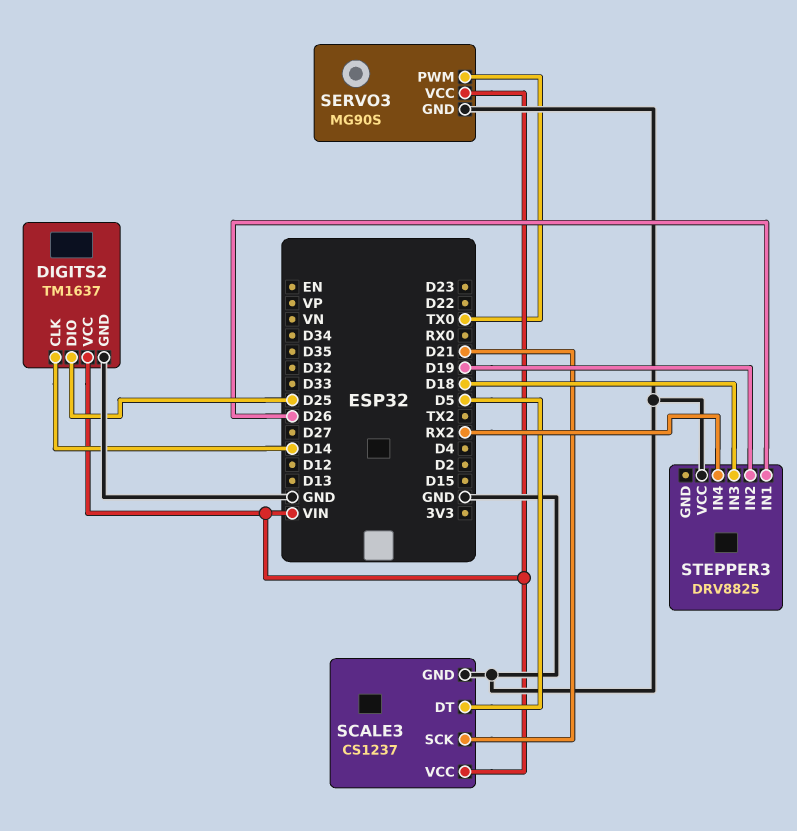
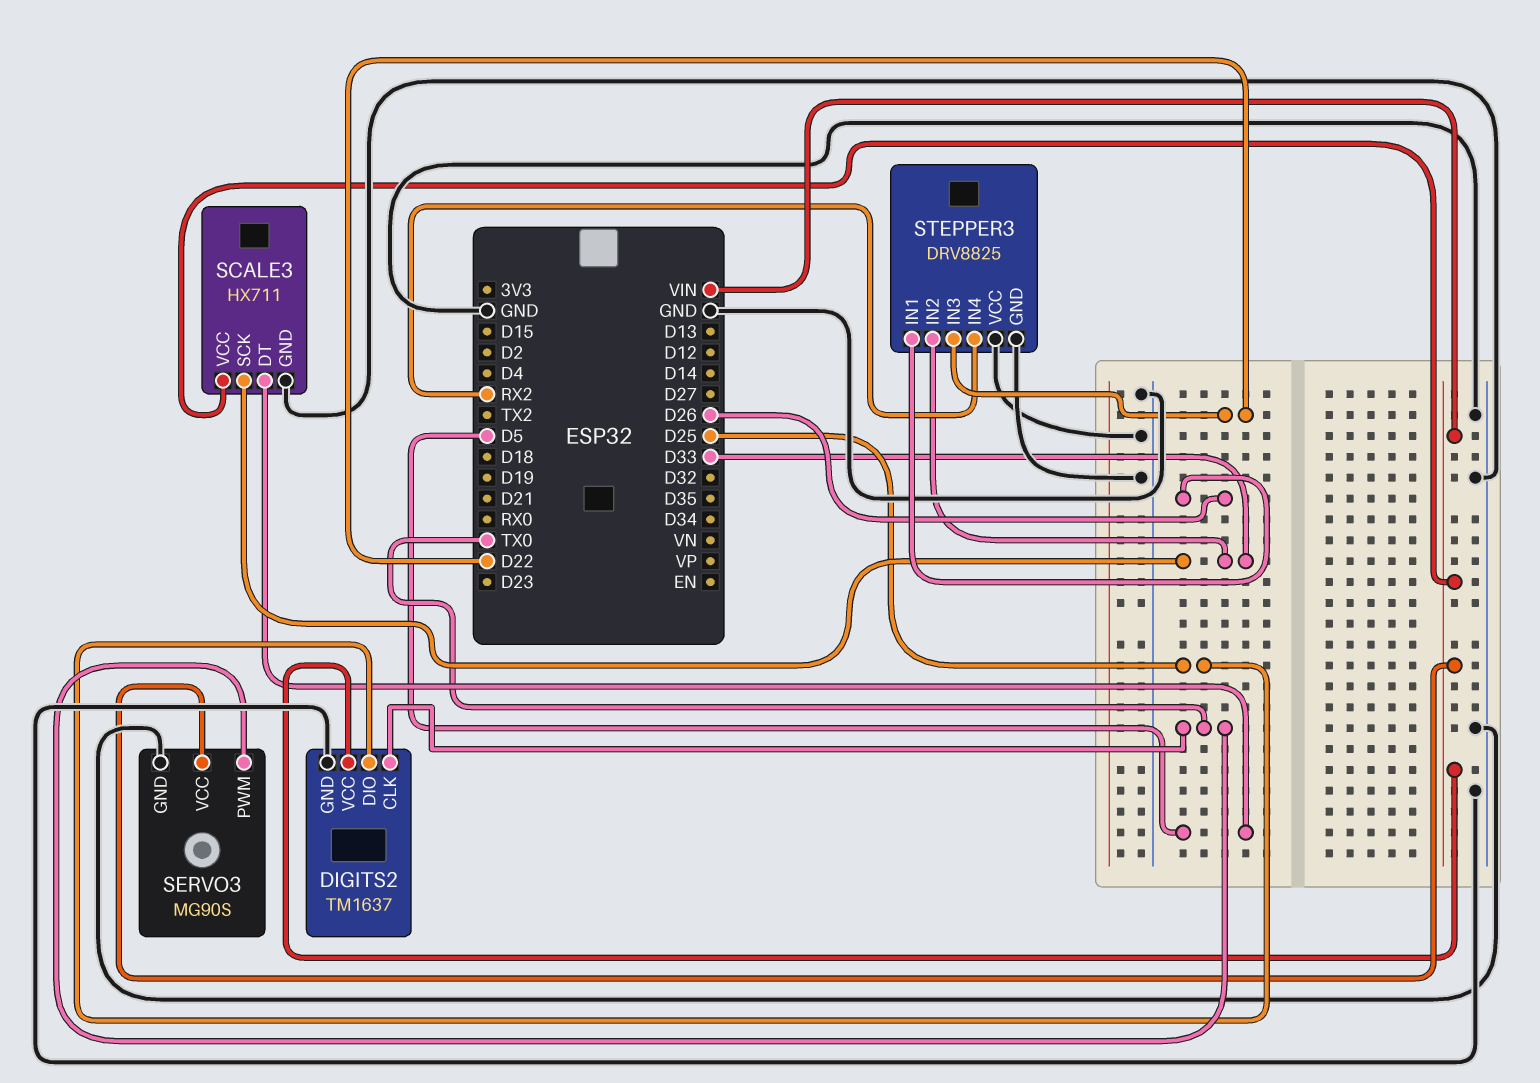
DIGITS2 pin CLK: D14 -> TX0
SCALE3: CS1237 -> HX711
SCALE3 pin SCK: D21 -> D33
STEPPER3 pin GND: none -> GND
STEPPER3 pin IN2: D19 -> D33
STEPPER3 pin IN3: D18 -> D22

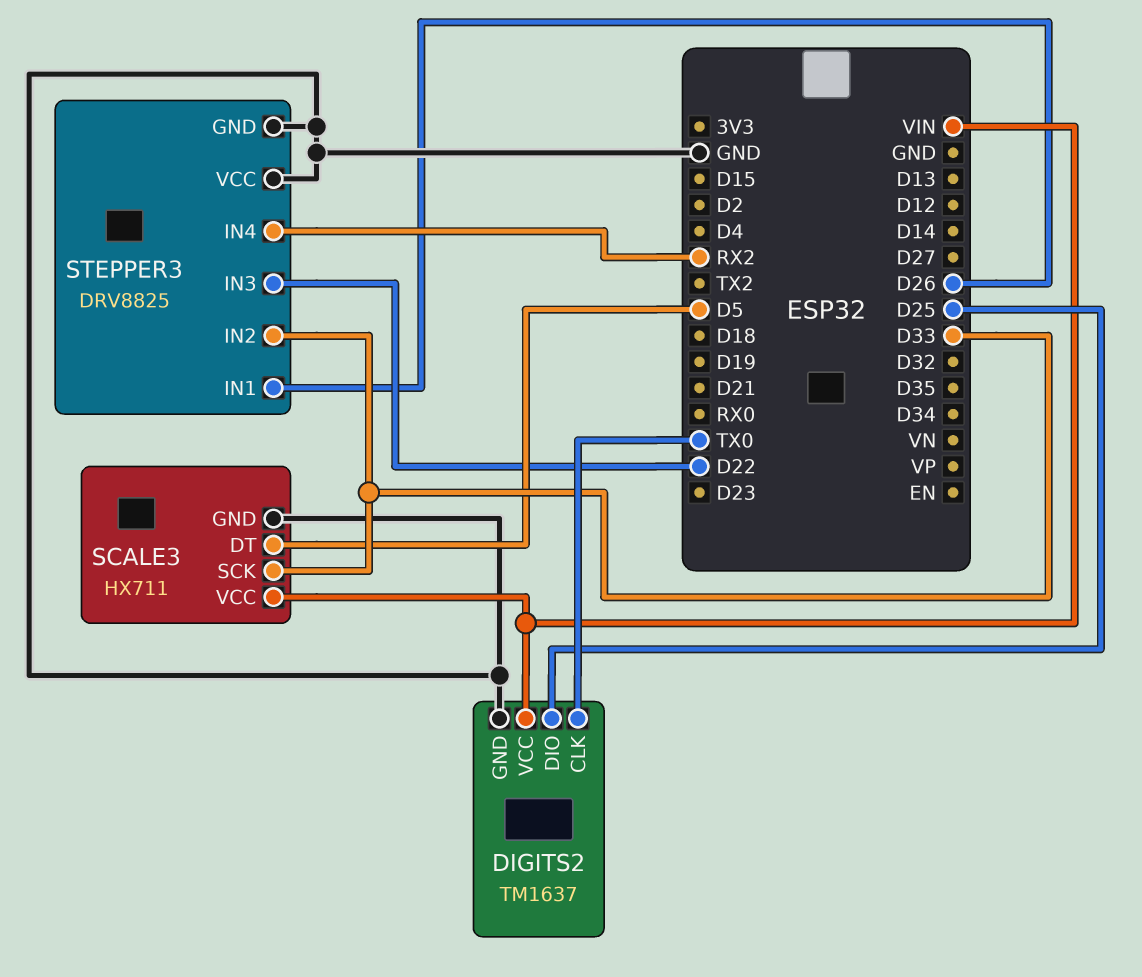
SERVO3: MG90S -> none
SERVO3 pin GND: GND -> none
SERVO3 pin PWM: TX0 -> none
SERVO3 pin VCC: VIN -> none

